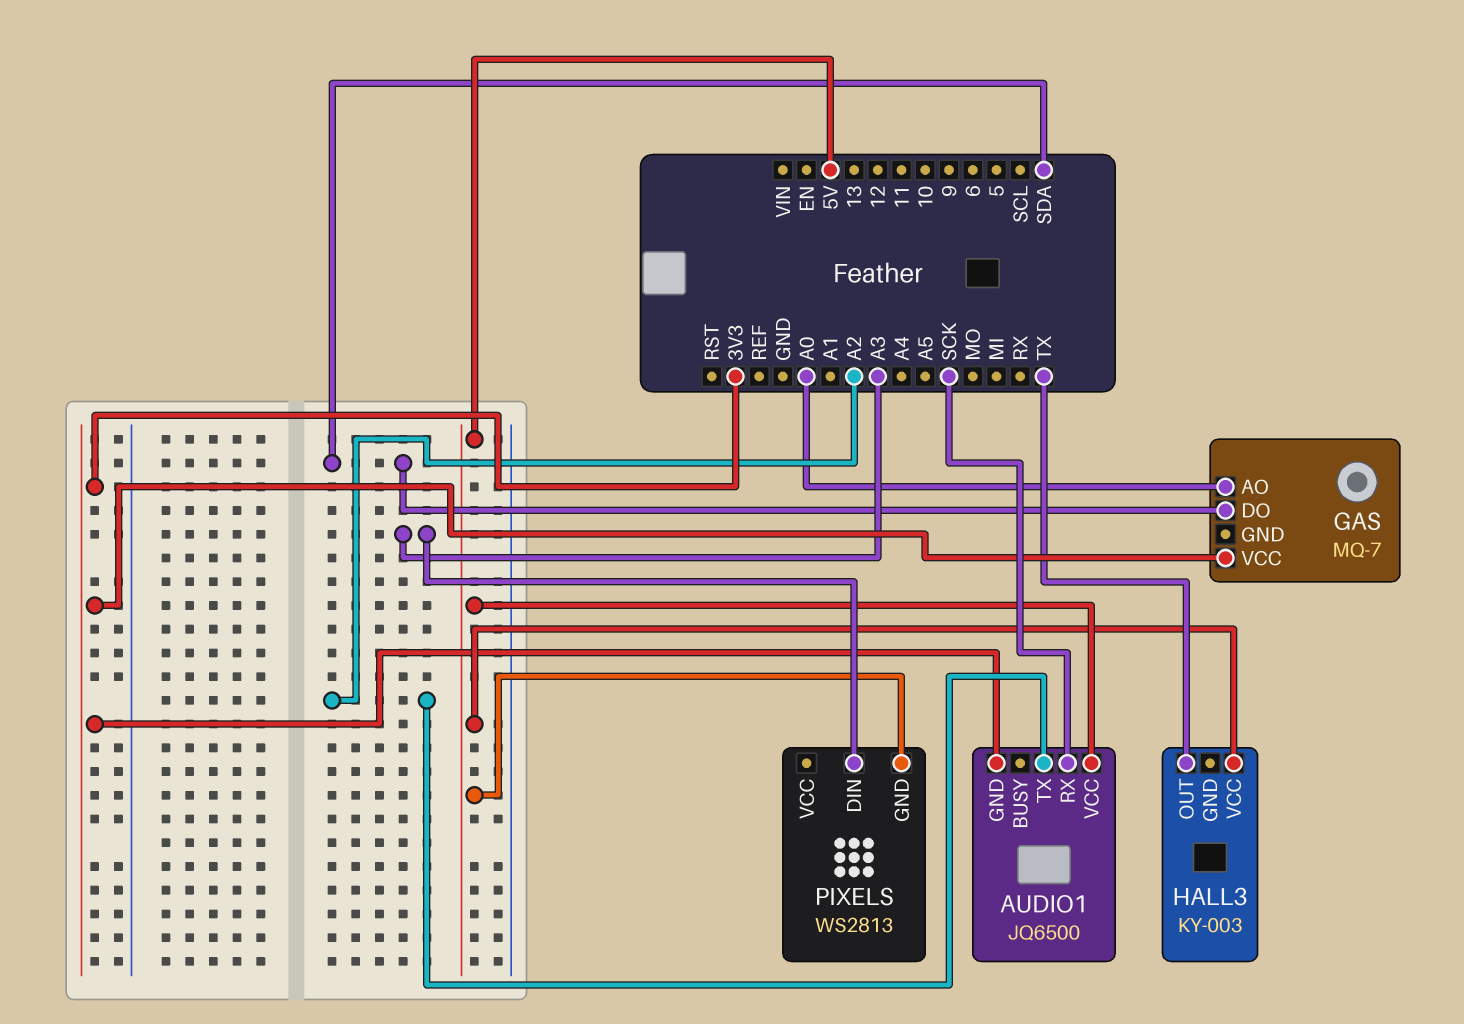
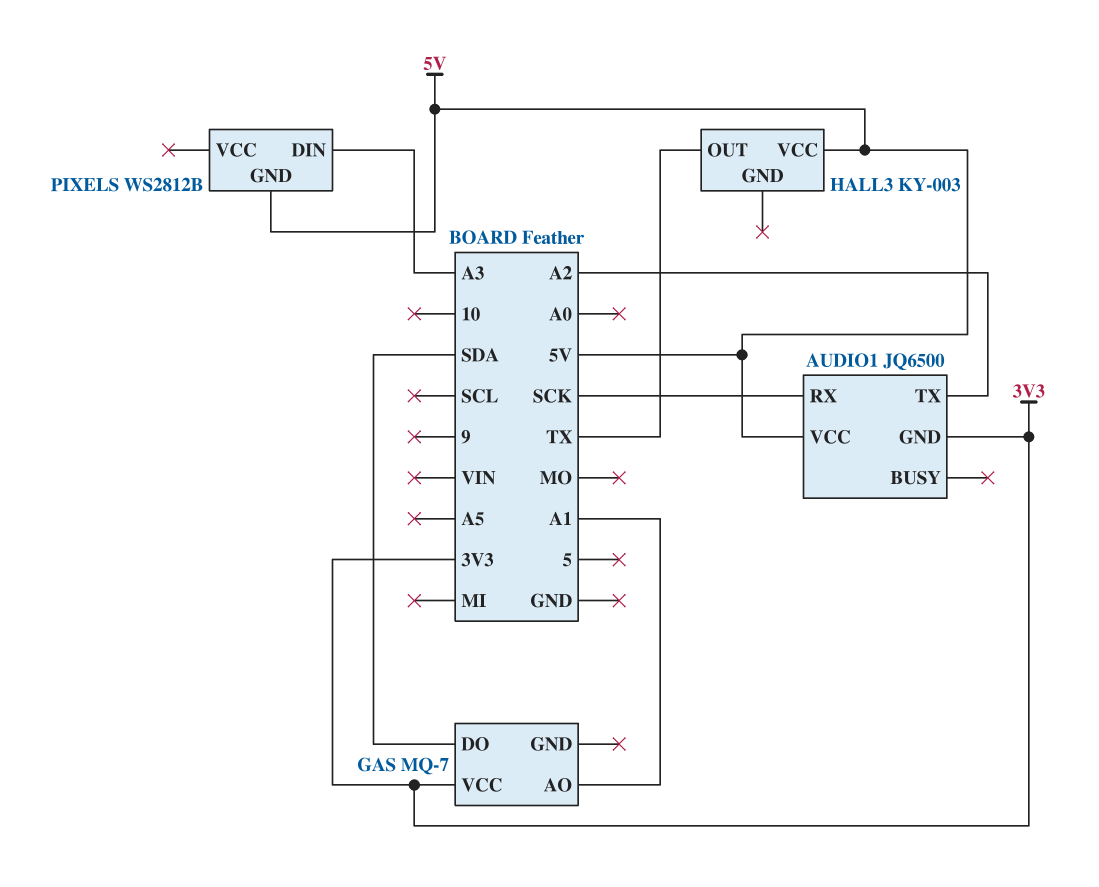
GAS pin AO: A0 -> A1
PIXELS: WS2813 -> WS2812B

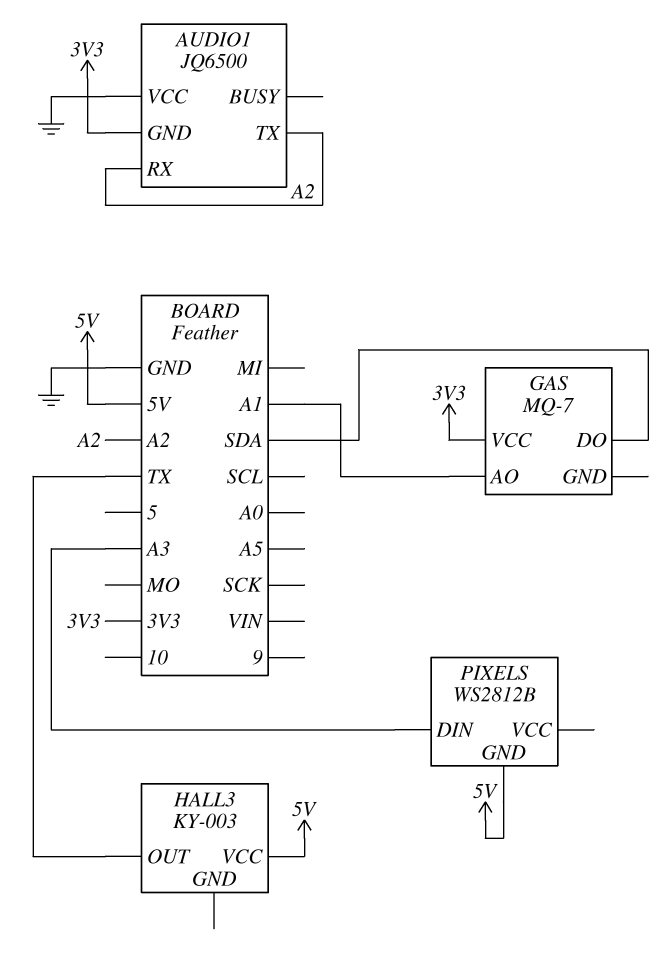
AUDIO1 pin RX: SCK -> A2
AUDIO1 pin VCC: 5V -> GND

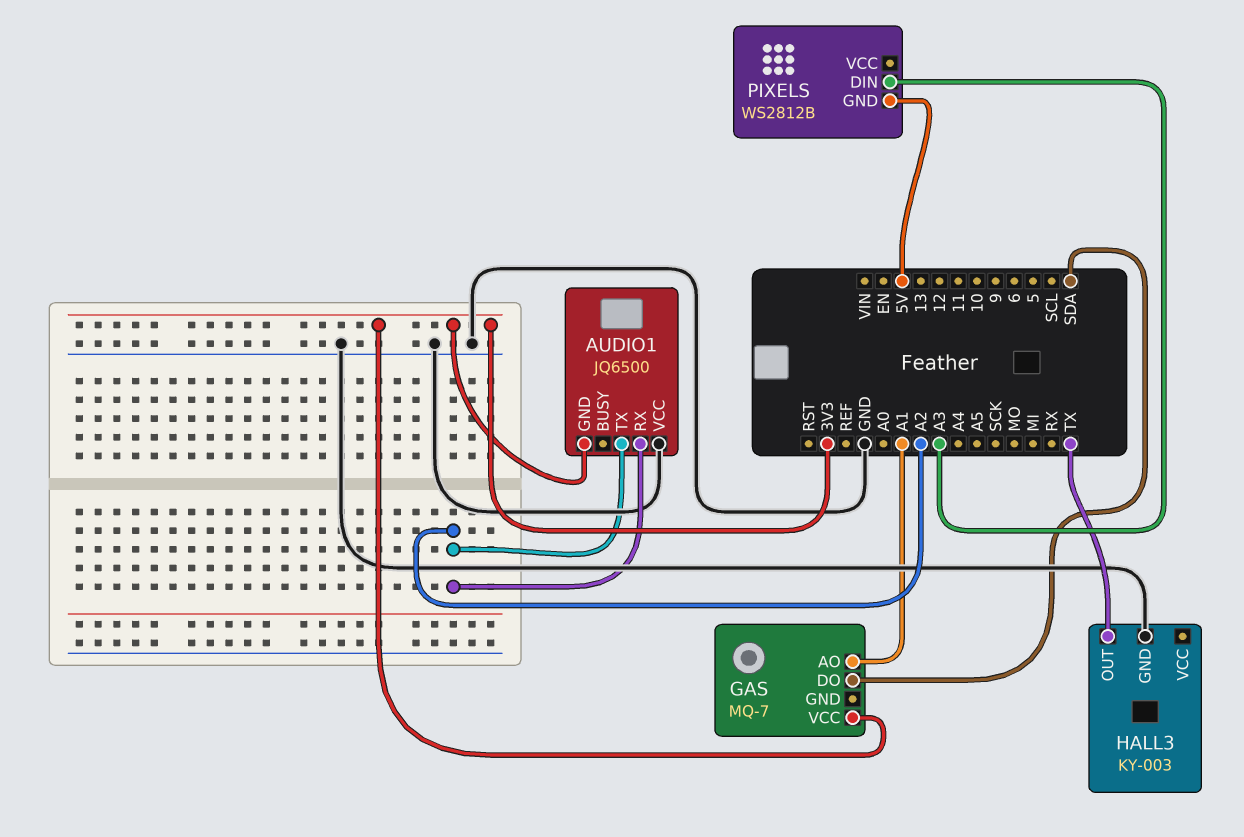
HALL3 pin GND: none -> GND
HALL3 pin VCC: 5V -> none

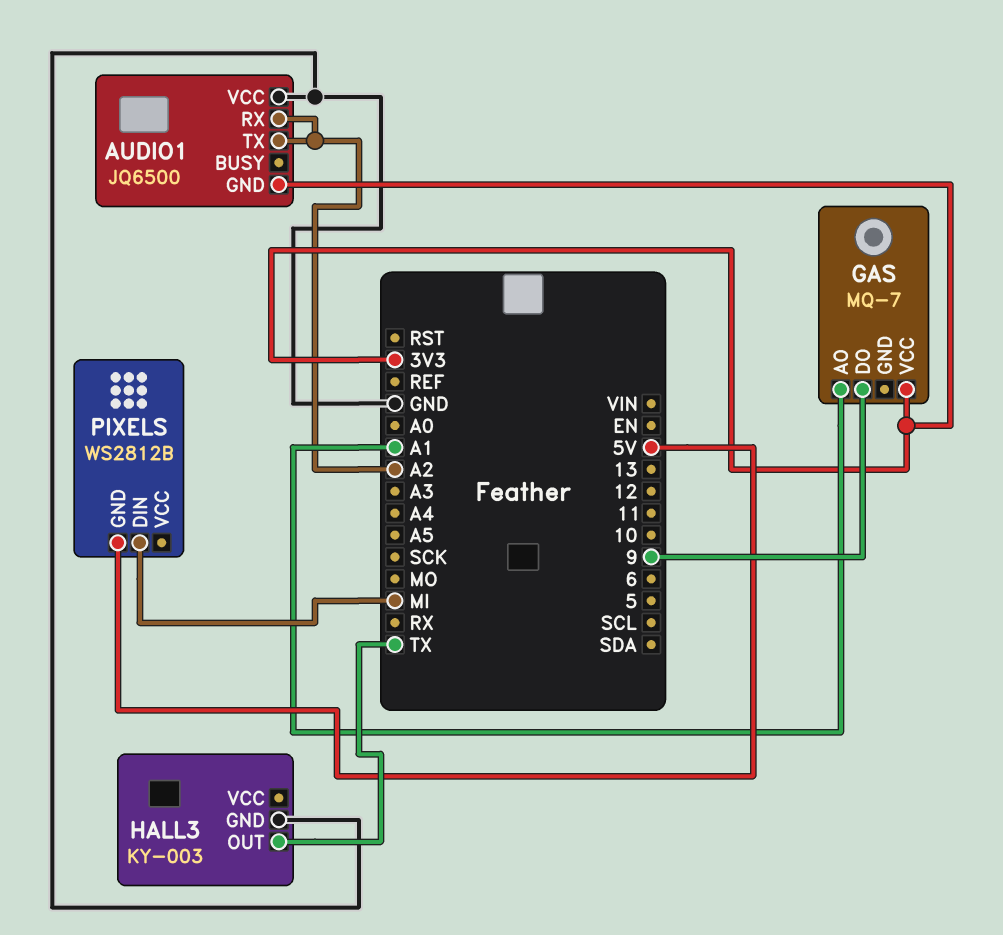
GAS pin DO: SDA -> 9
PIXELS pin DIN: A3 -> MI

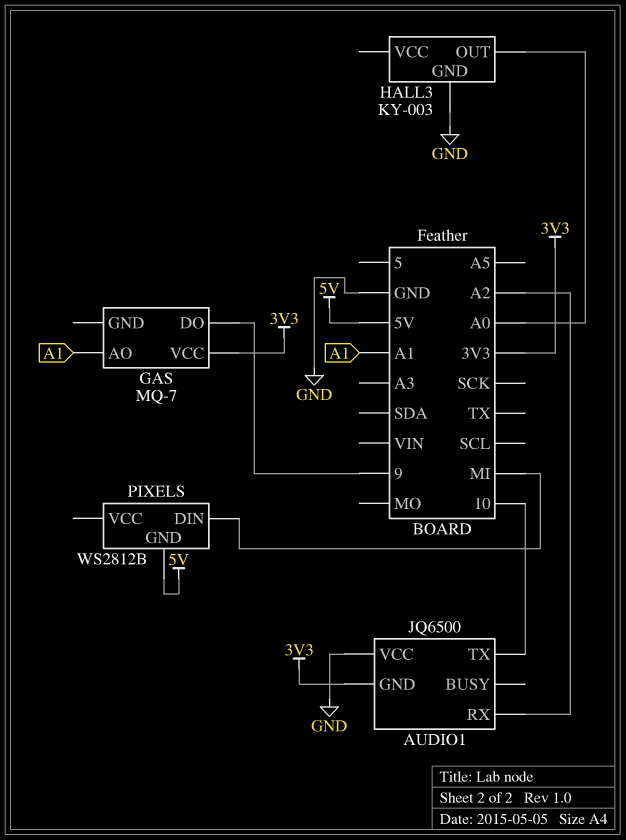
AUDIO1 pin TX: A2 -> 10
HALL3 pin OUT: TX -> A0

